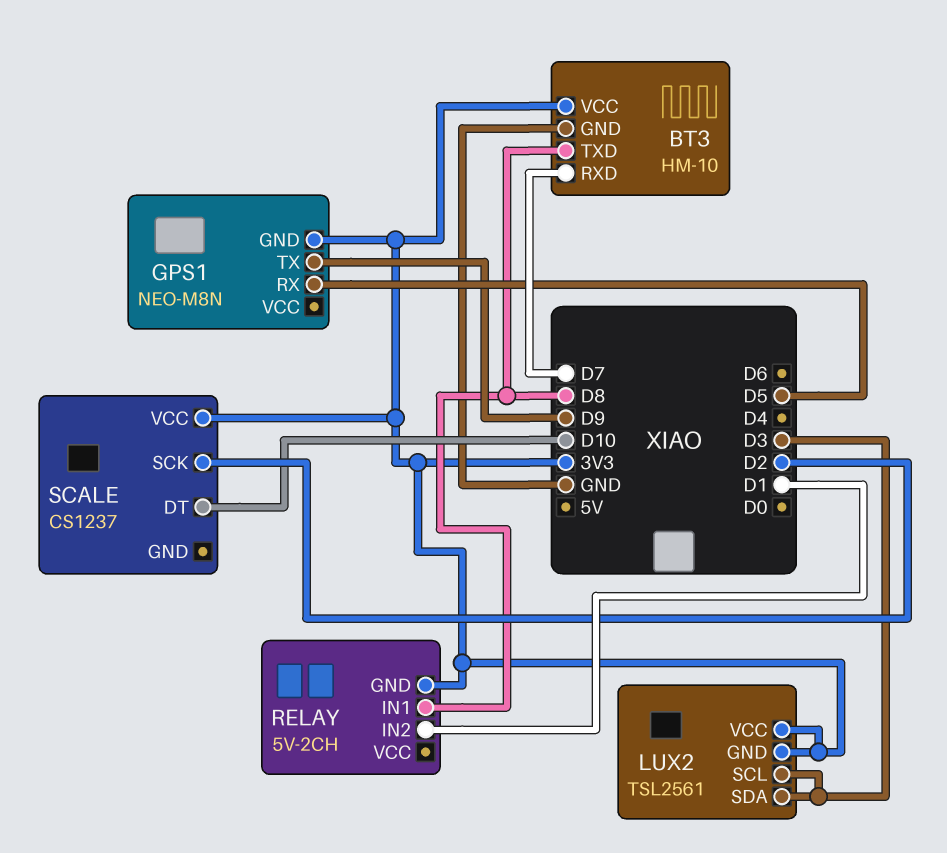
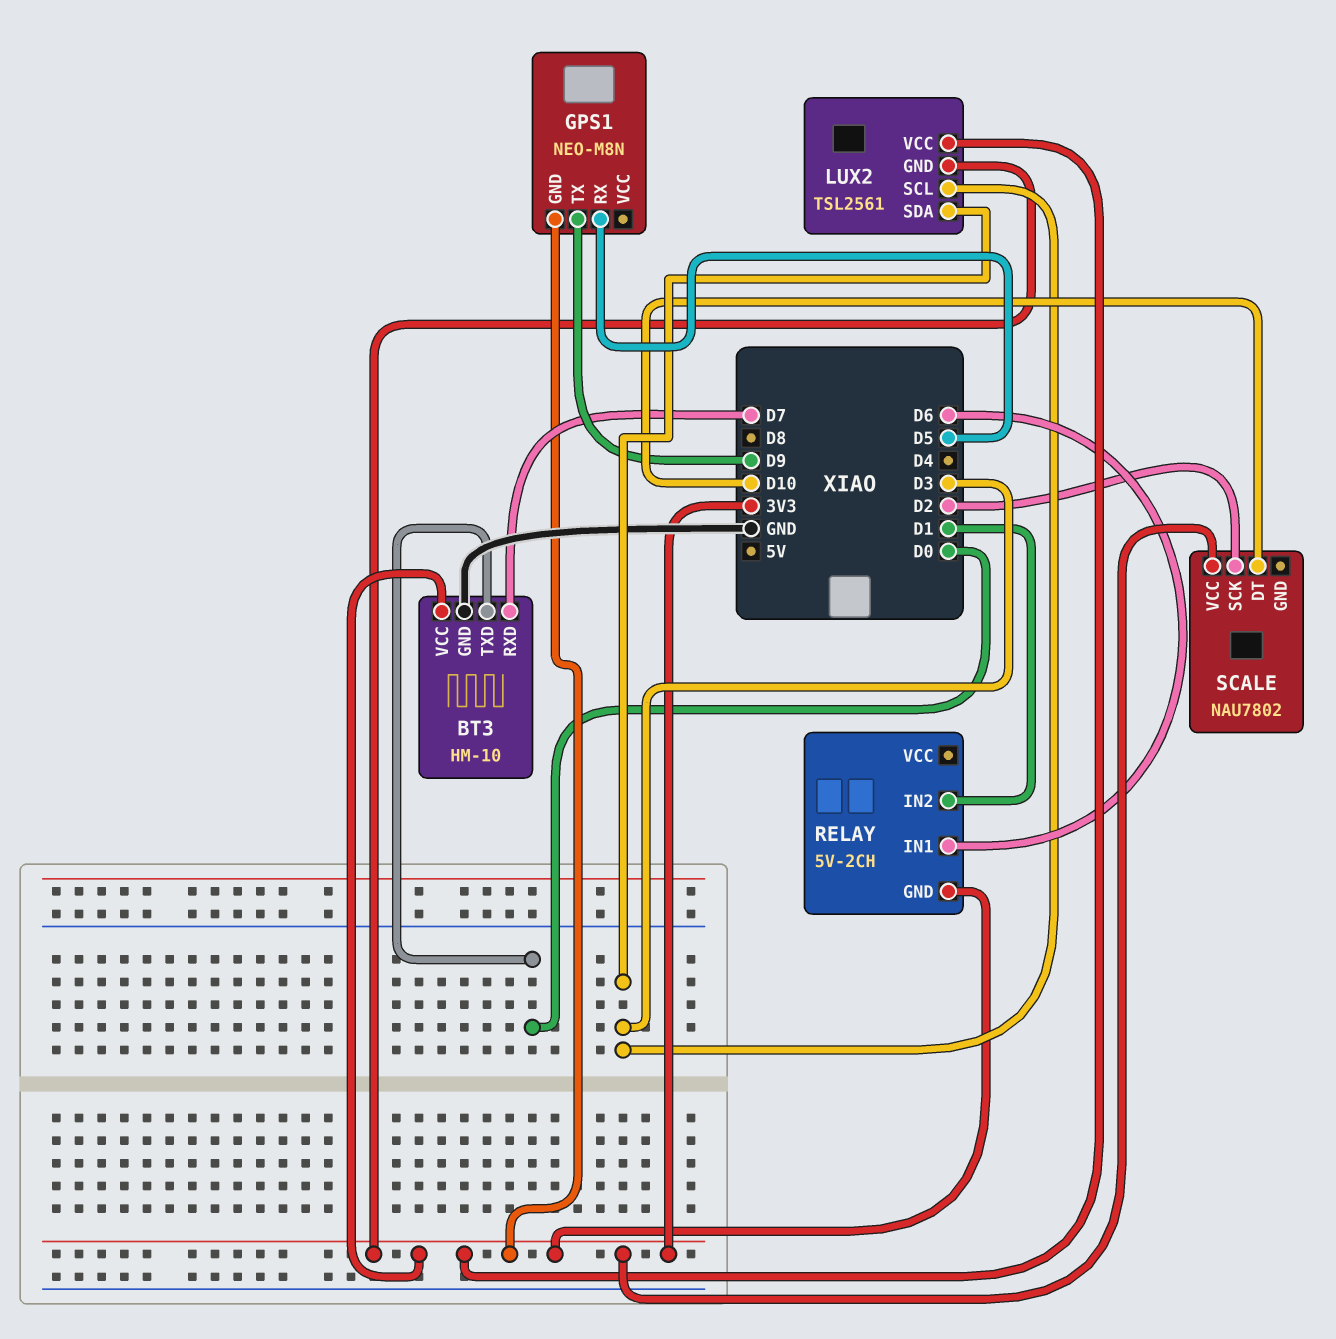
BT3 pin TXD: D8 -> D0
RELAY pin IN1: D8 -> D6
SCALE: CS1237 -> NAU7802

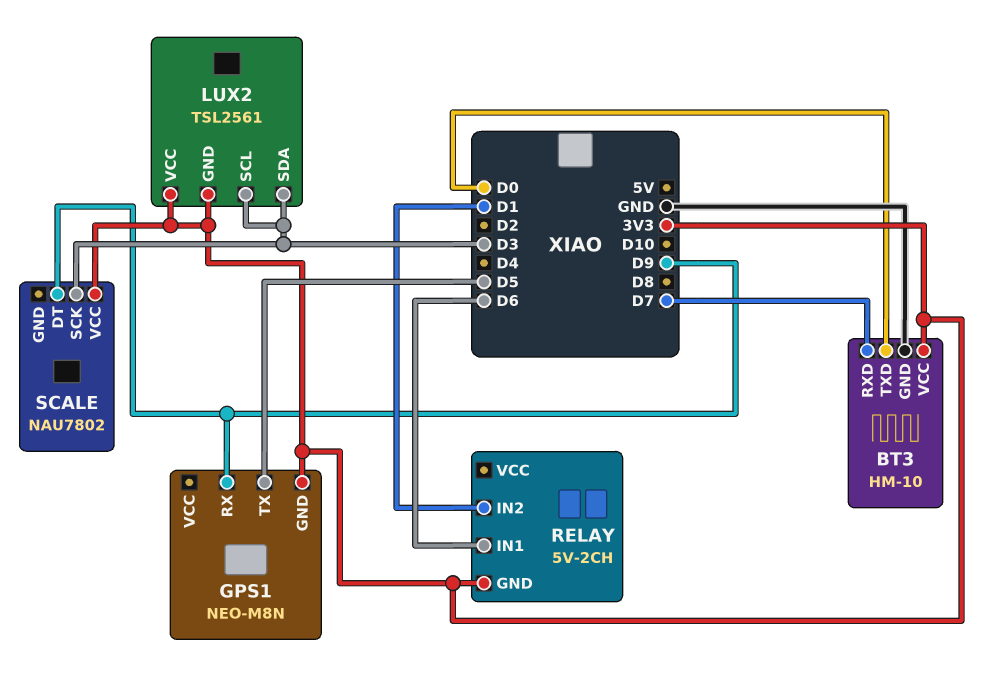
GPS1 pin RX: D5 -> D9
GPS1 pin TX: D9 -> D5
SCALE pin DT: D10 -> D9
SCALE pin SCK: D2 -> D3

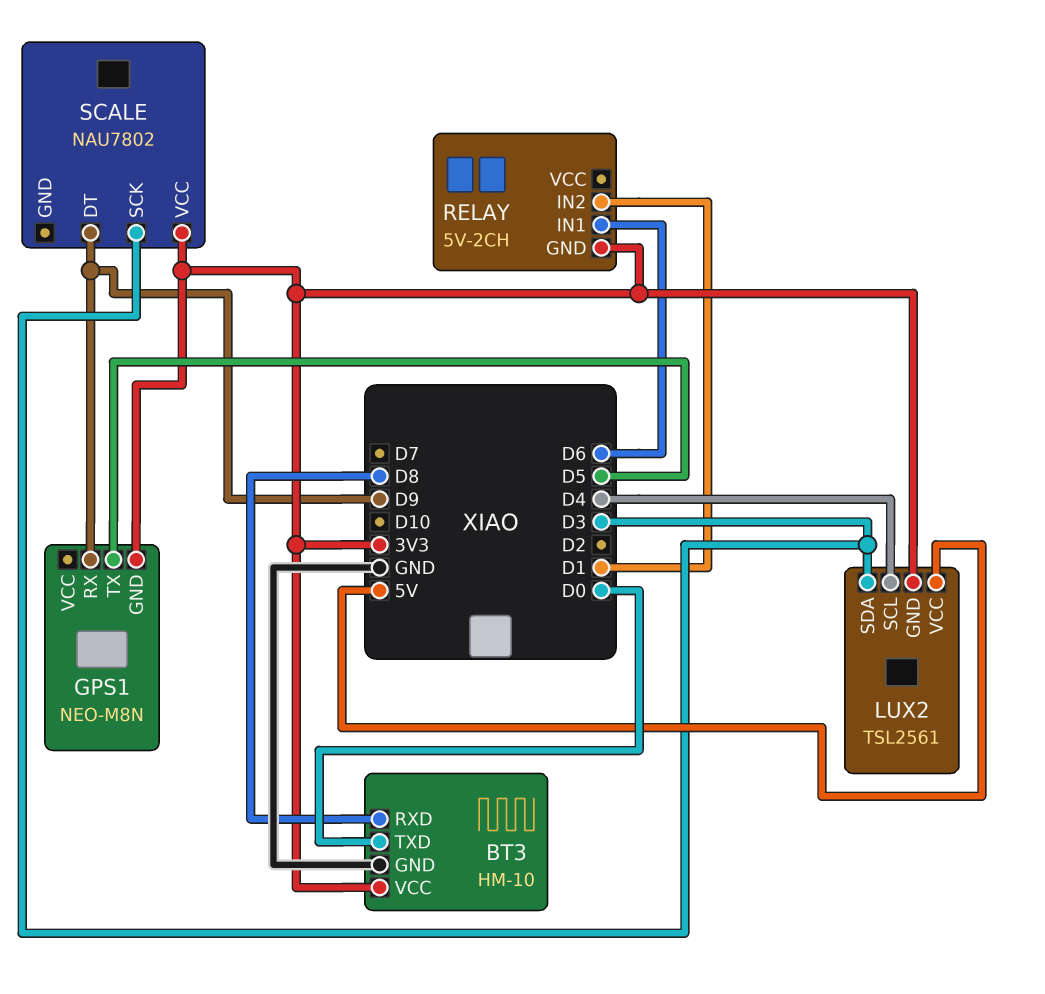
BT3 pin RXD: D7 -> D8
LUX2 pin SCL: D3 -> D4
LUX2 pin VCC: 3V3 -> 5V

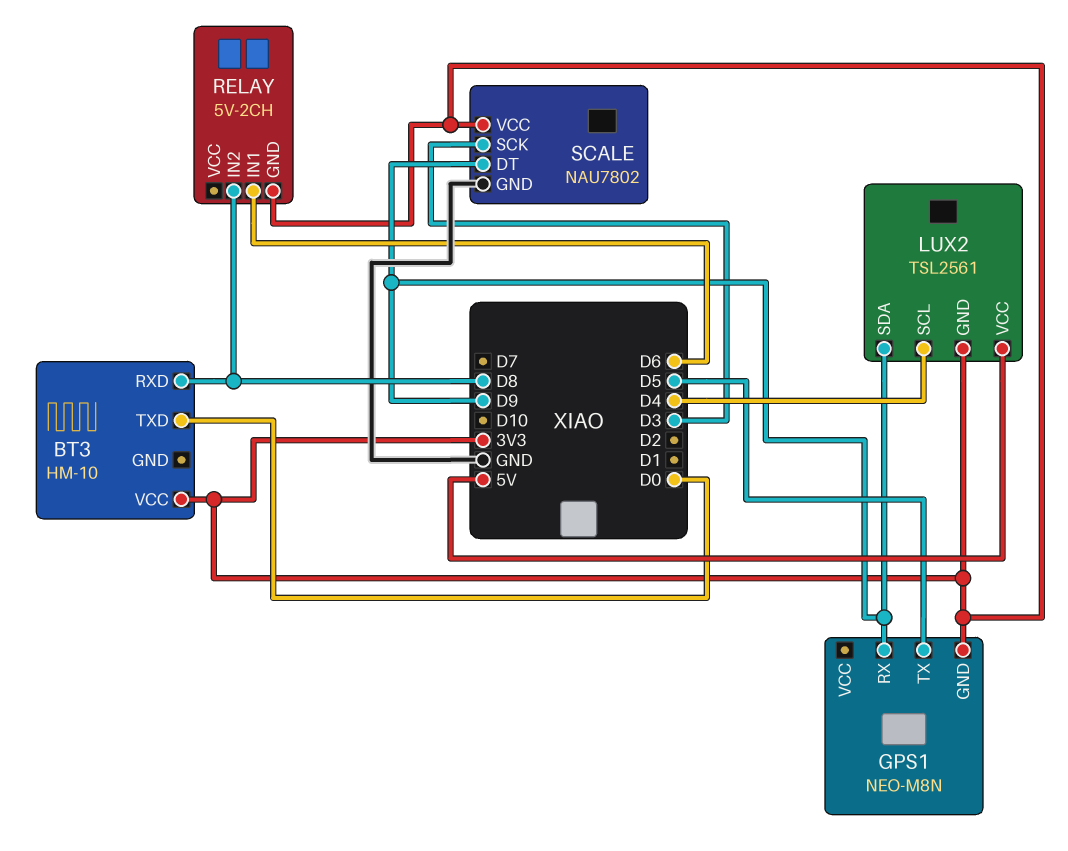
BT3 pin GND: GND -> none
LUX2 pin SDA: D3 -> D9
RELAY pin IN2: D1 -> D8
SCALE pin GND: none -> GND

